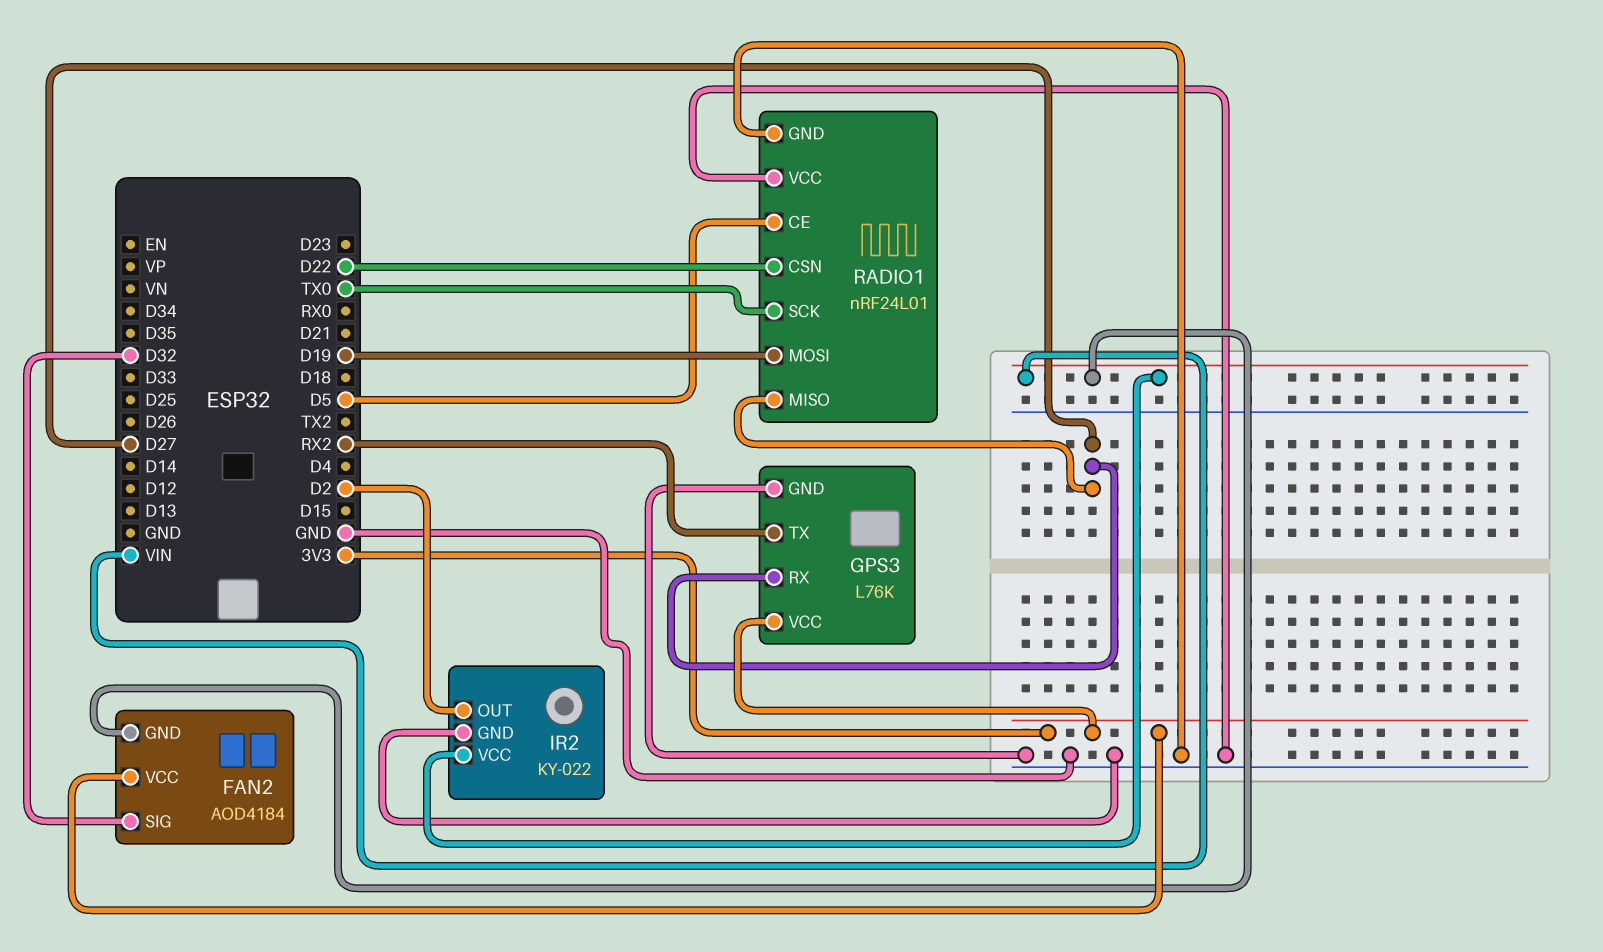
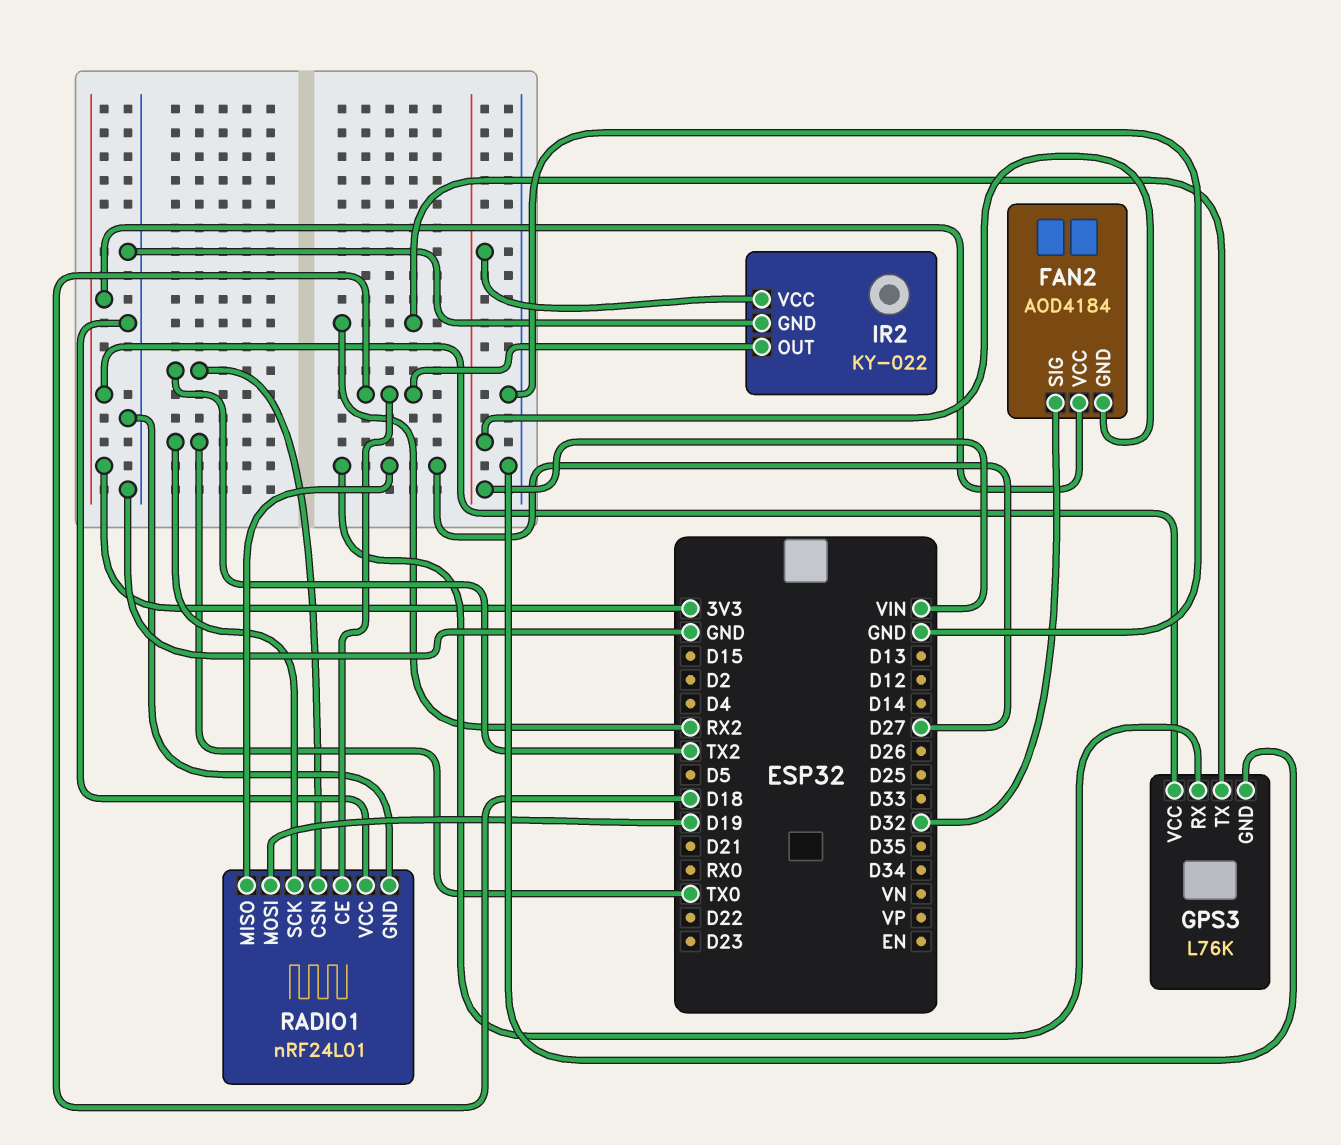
IR2 pin OUT: D2 -> D18
RADIO1 pin CE: D5 -> D18
RADIO1 pin CSN: D22 -> TX2

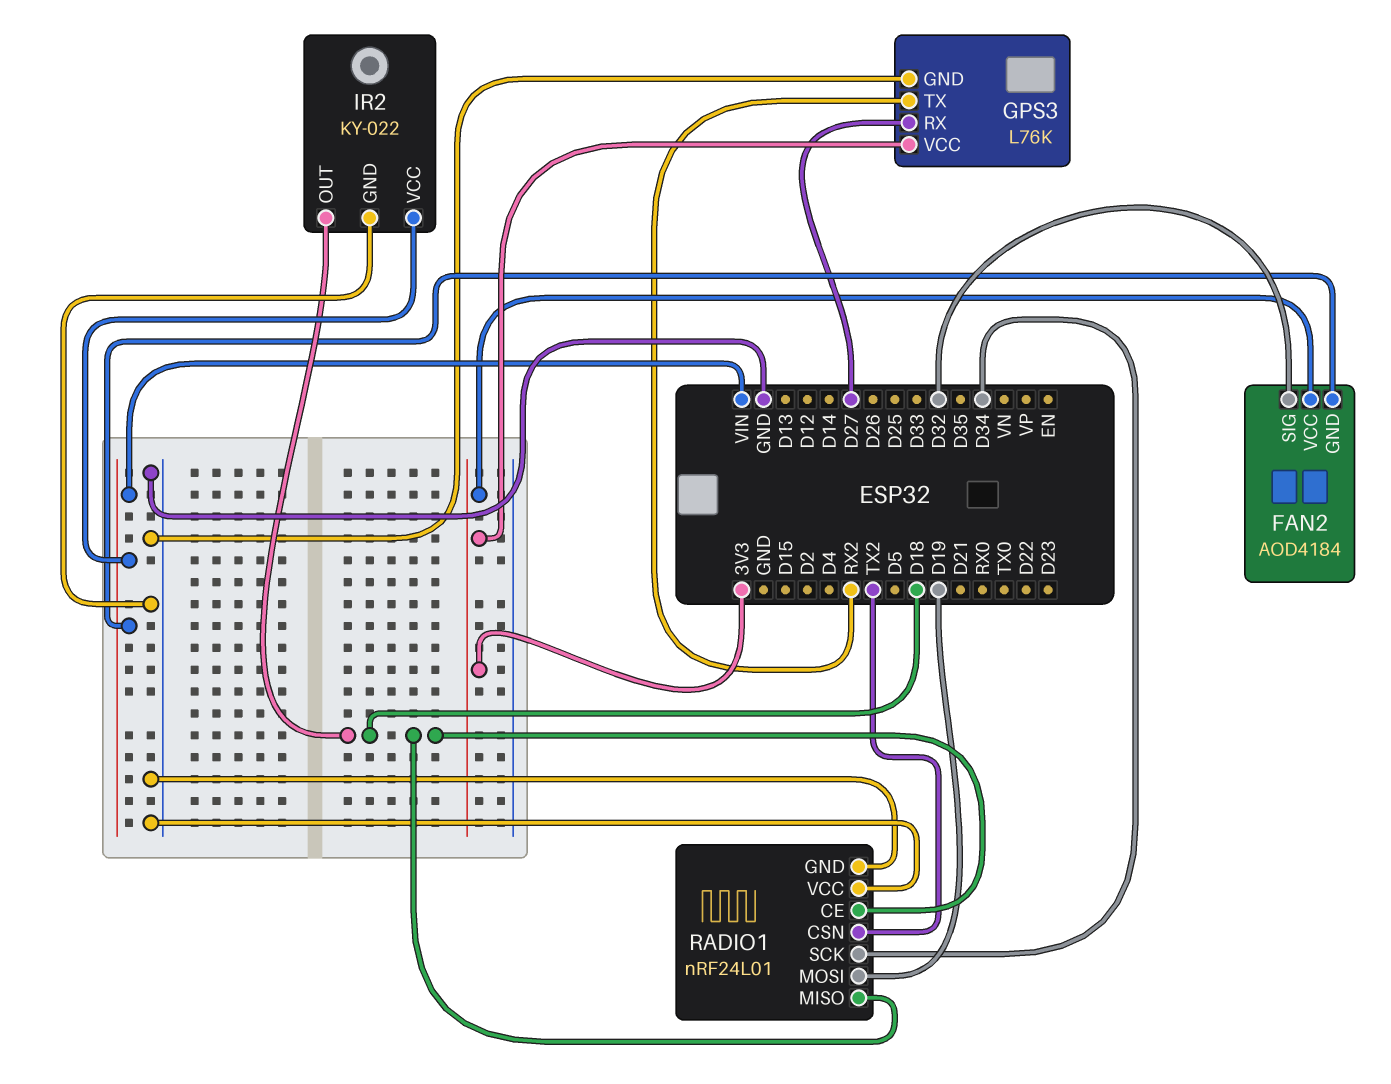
RADIO1 pin MISO: D27 -> D18
RADIO1 pin SCK: TX0 -> D34

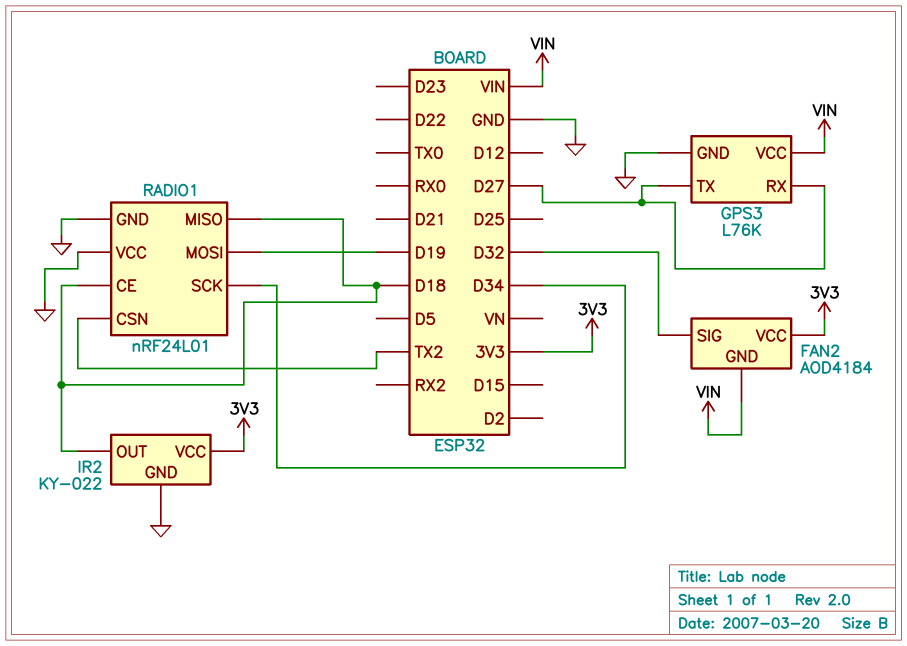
GPS3 pin TX: RX2 -> D27
GPS3 pin VCC: 3V3 -> VIN
IR2 pin VCC: VIN -> 3V3

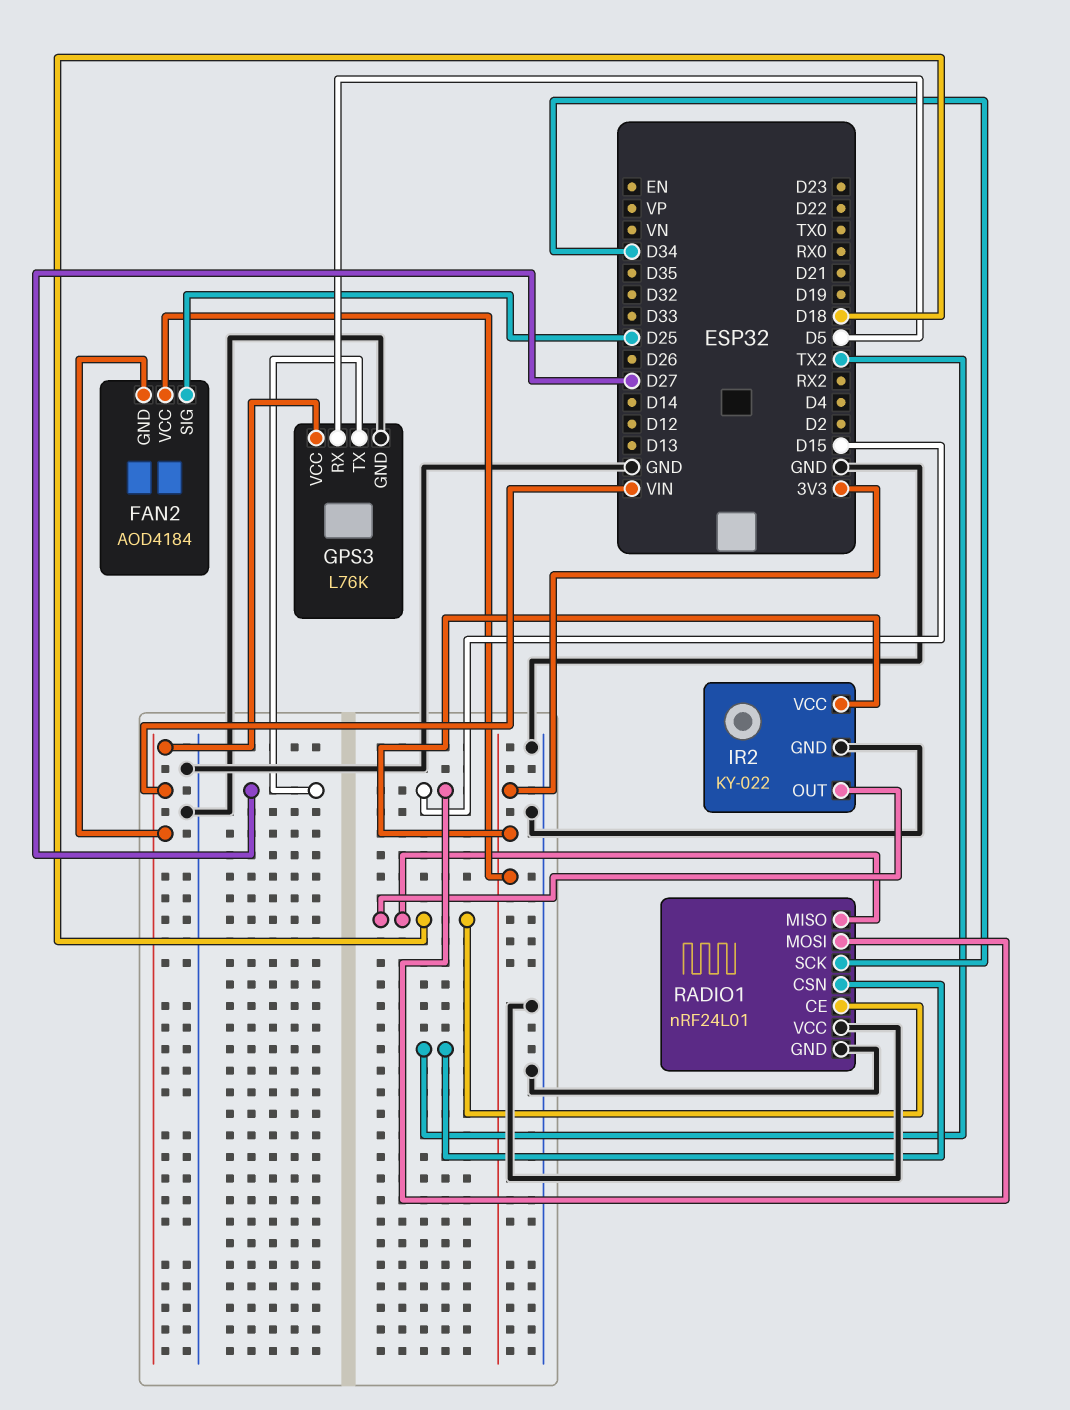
FAN2 pin SIG: D32 -> D25
GPS3 pin RX: D27 -> D5
RADIO1 pin MOSI: D19 -> D15

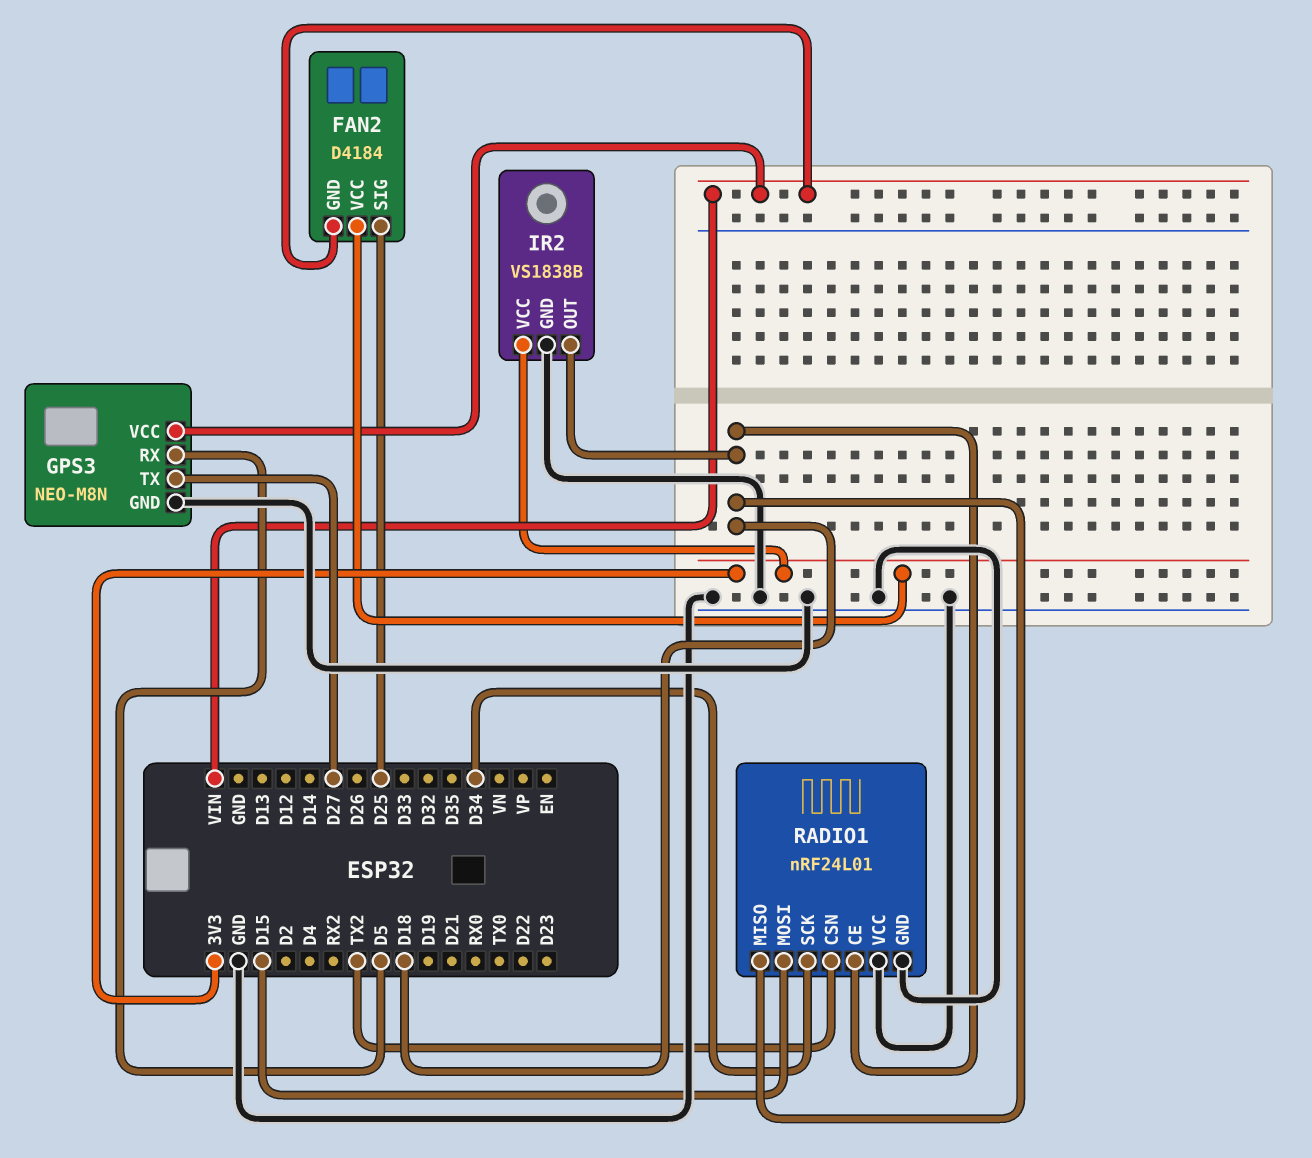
FAN2: AOD4184 -> D4184
GPS3: L76K -> NEO-M8N
IR2: KY-022 -> VS1838B

